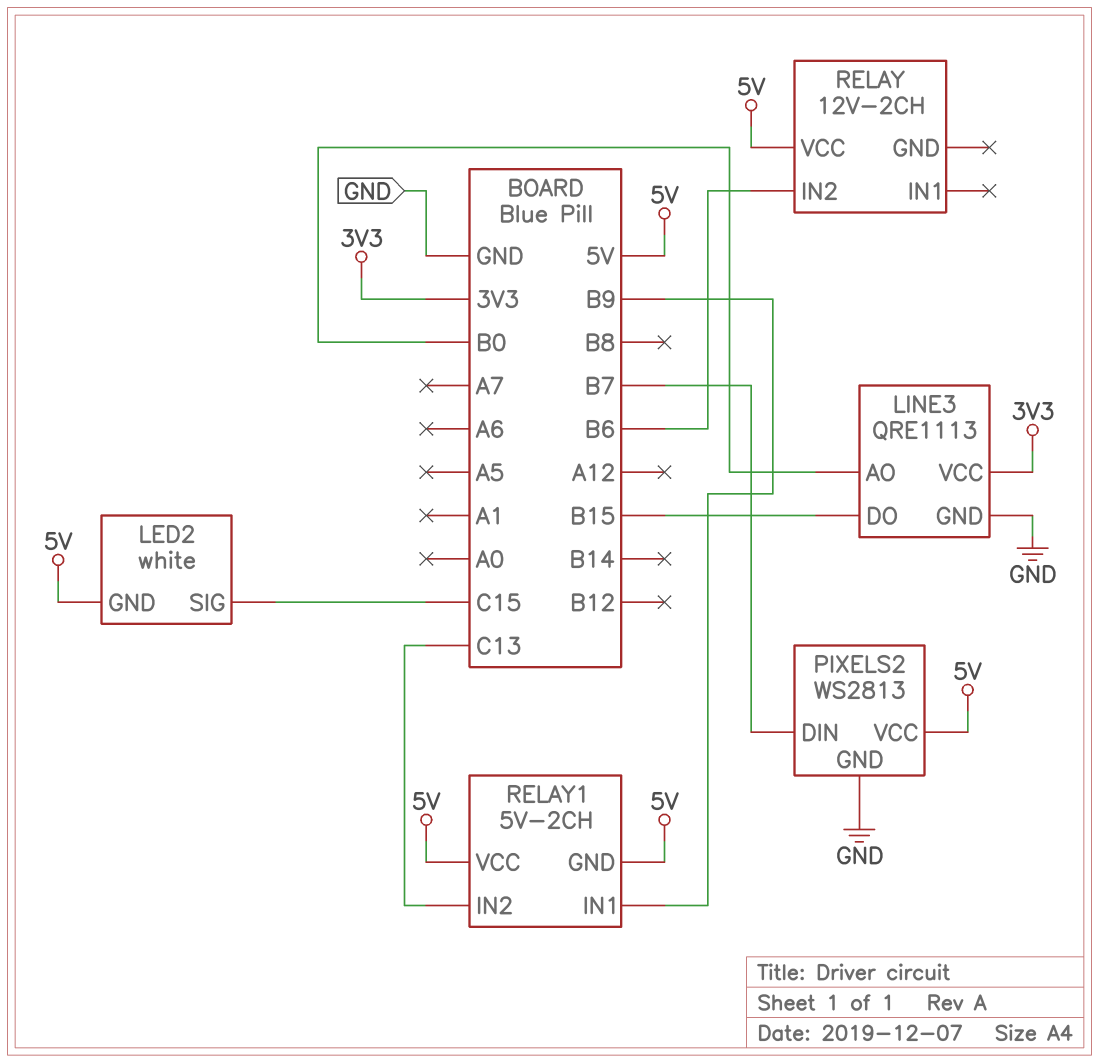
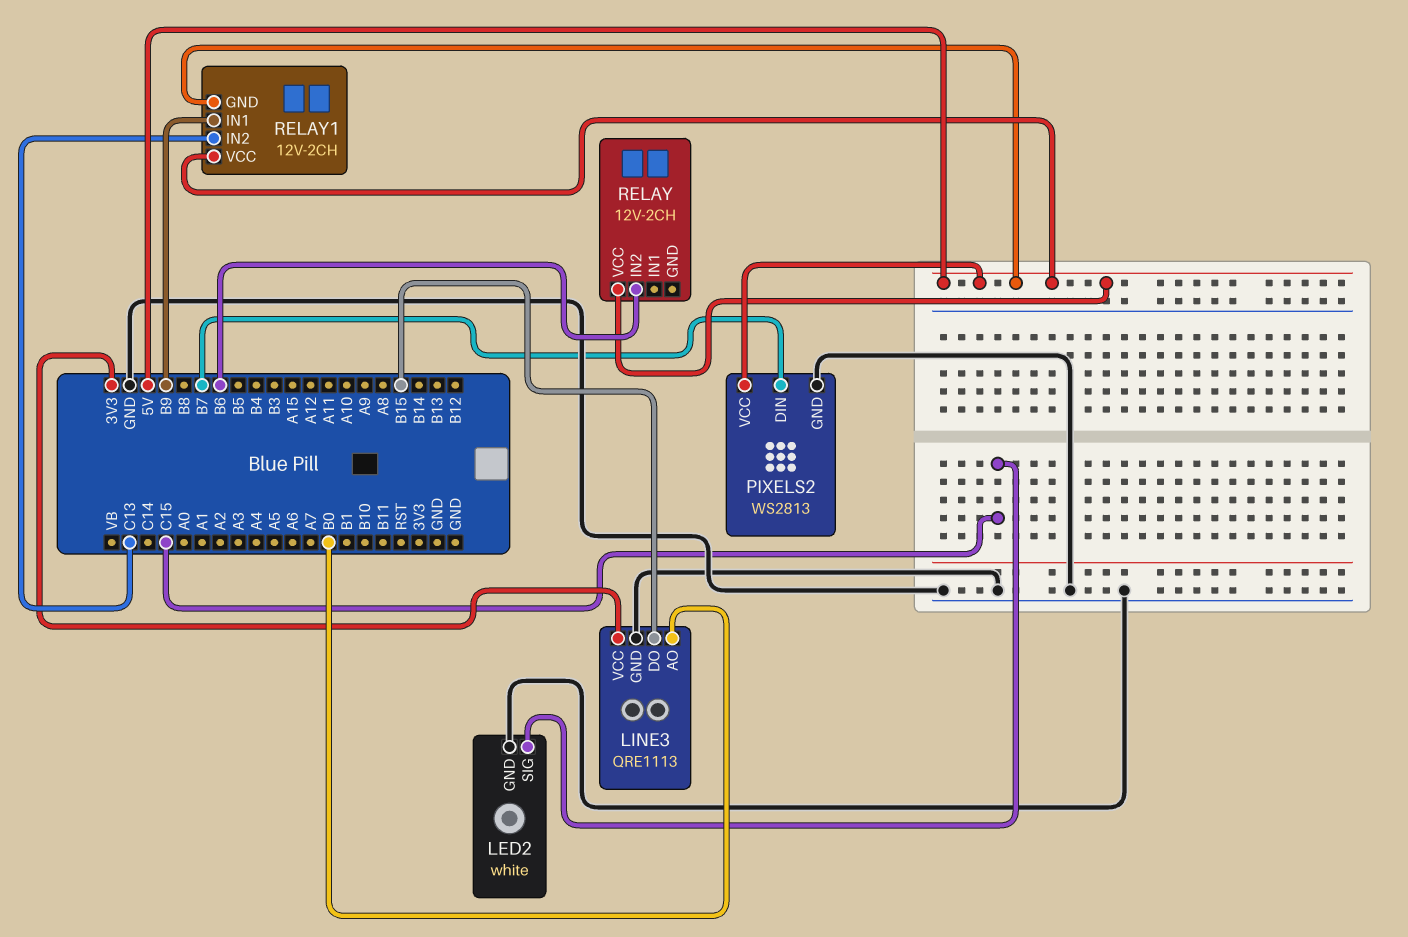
LED2 pin GND: 5V -> GND
RELAY1: 5V-2CH -> 12V-2CH

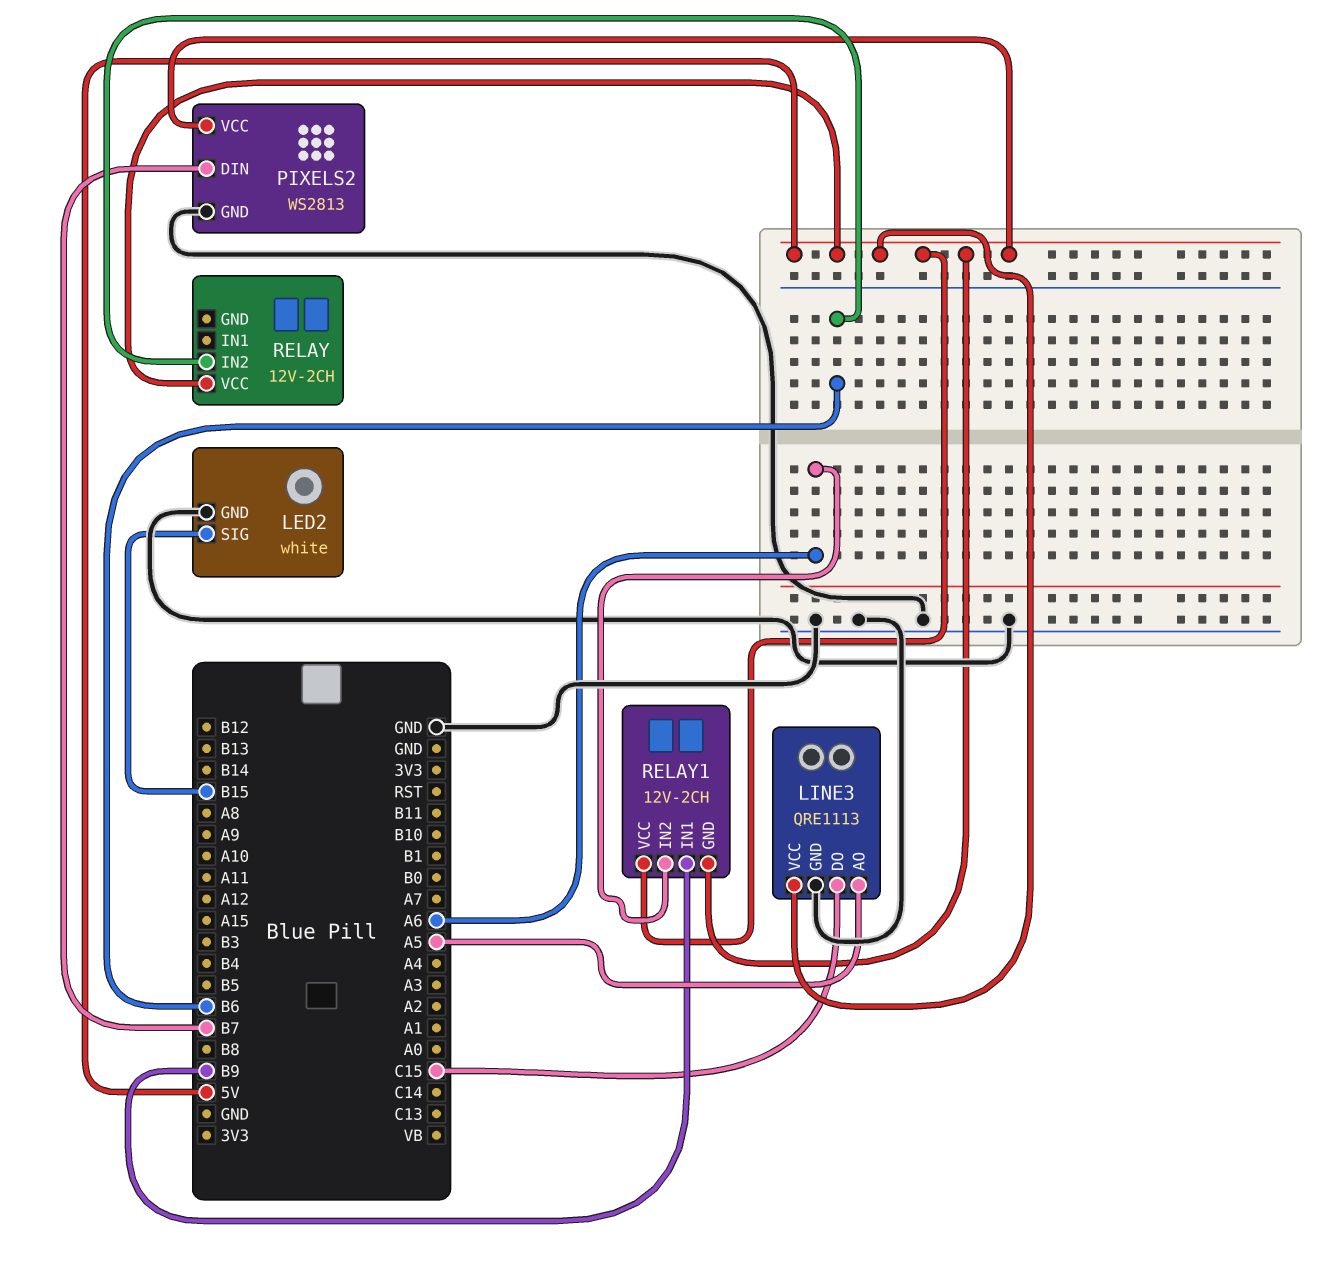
LED2 pin SIG: C15 -> B15
LINE3 pin AO: B0 -> A5
LINE3 pin DO: B15 -> C15
LINE3 pin VCC: 3V3 -> 5V
RELAY1 pin IN2: C13 -> A6

